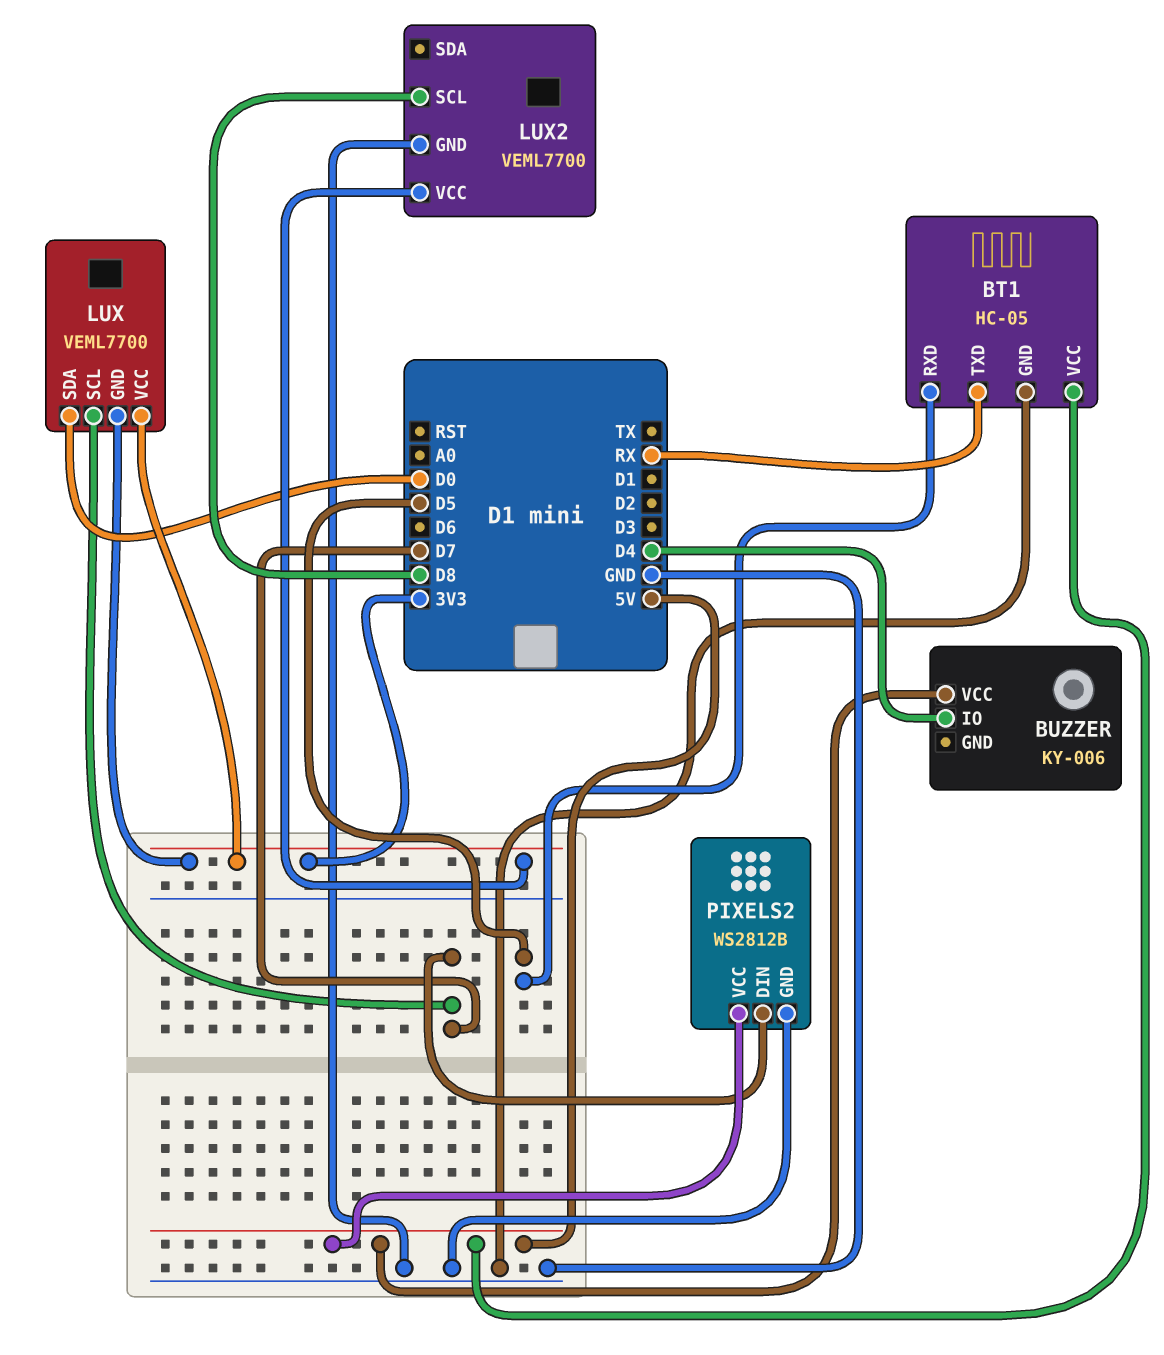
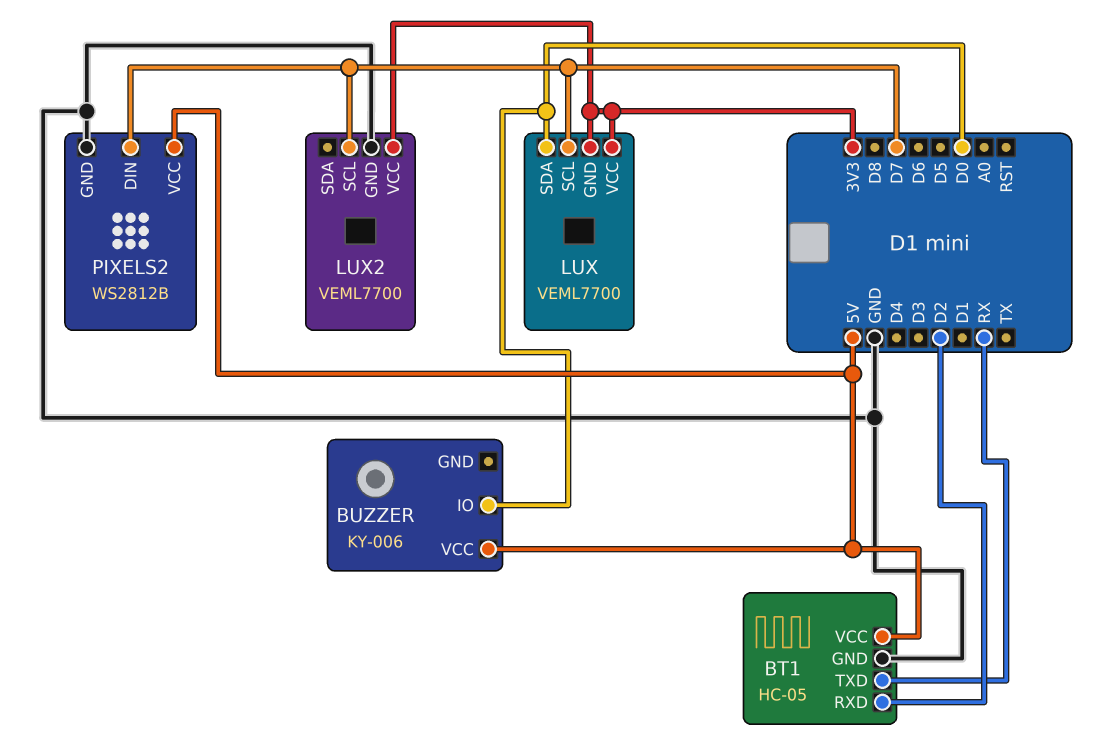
BT1 pin RXD: D5 -> D2
BUZZER pin IO: D4 -> D0
LUX2 pin SCL: D8 -> D7

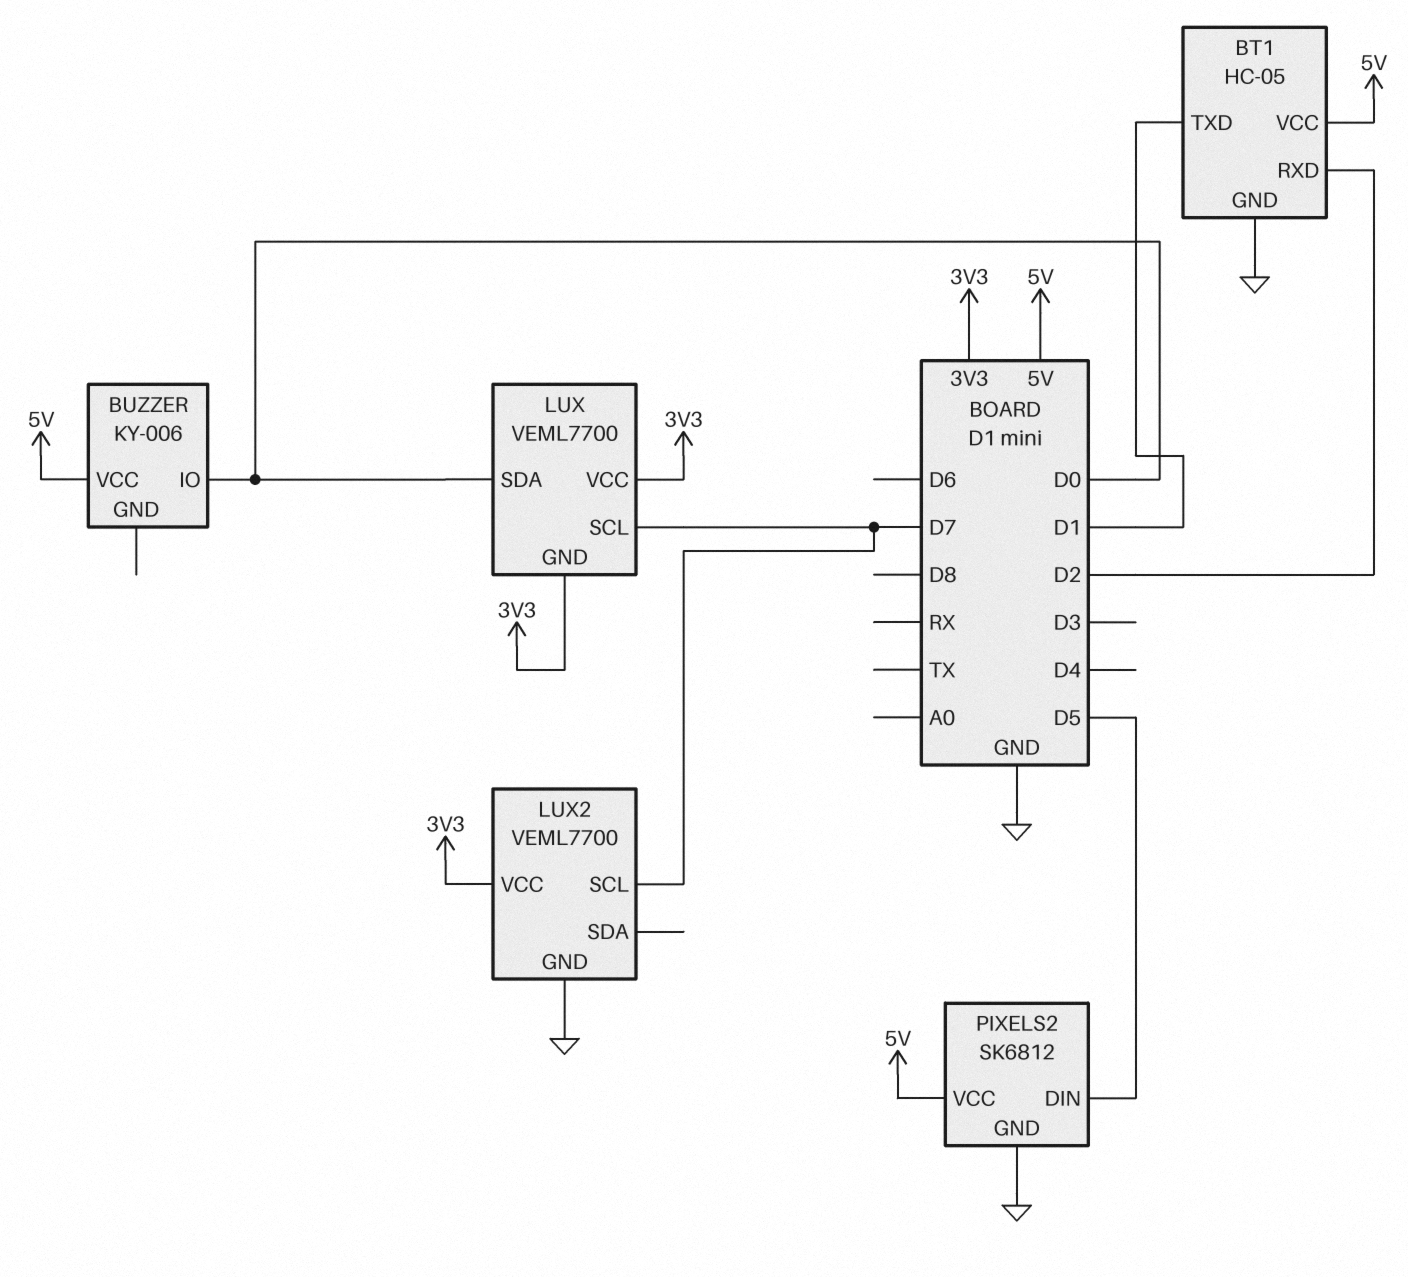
BT1 pin TXD: RX -> D1
PIXELS2: WS2812B -> SK6812
PIXELS2 pin DIN: D7 -> D5

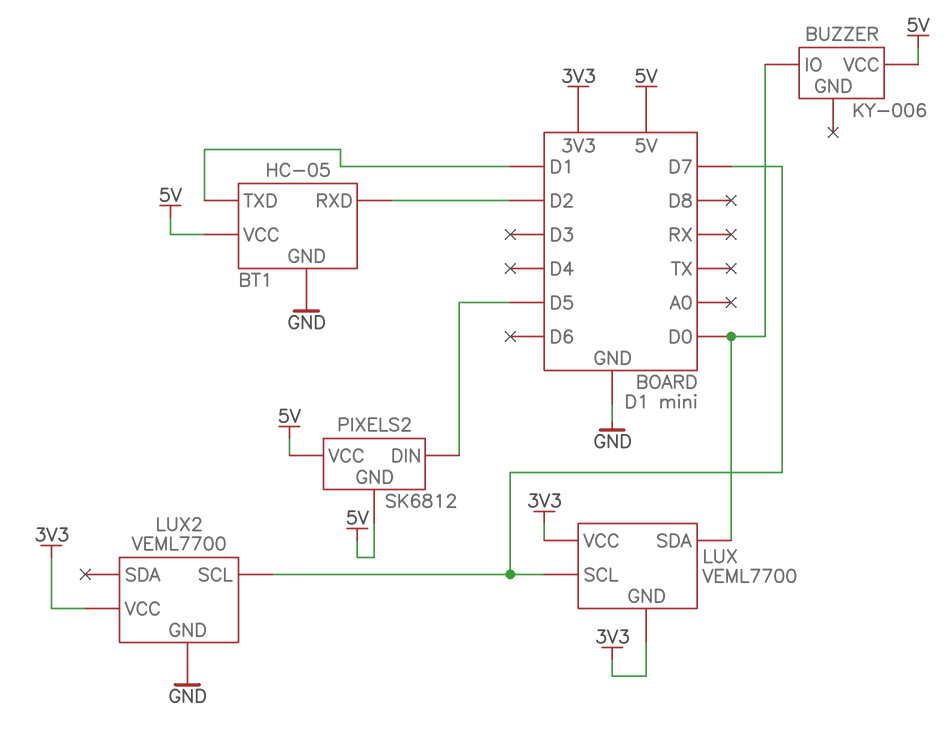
PIXELS2 pin GND: GND -> 5V

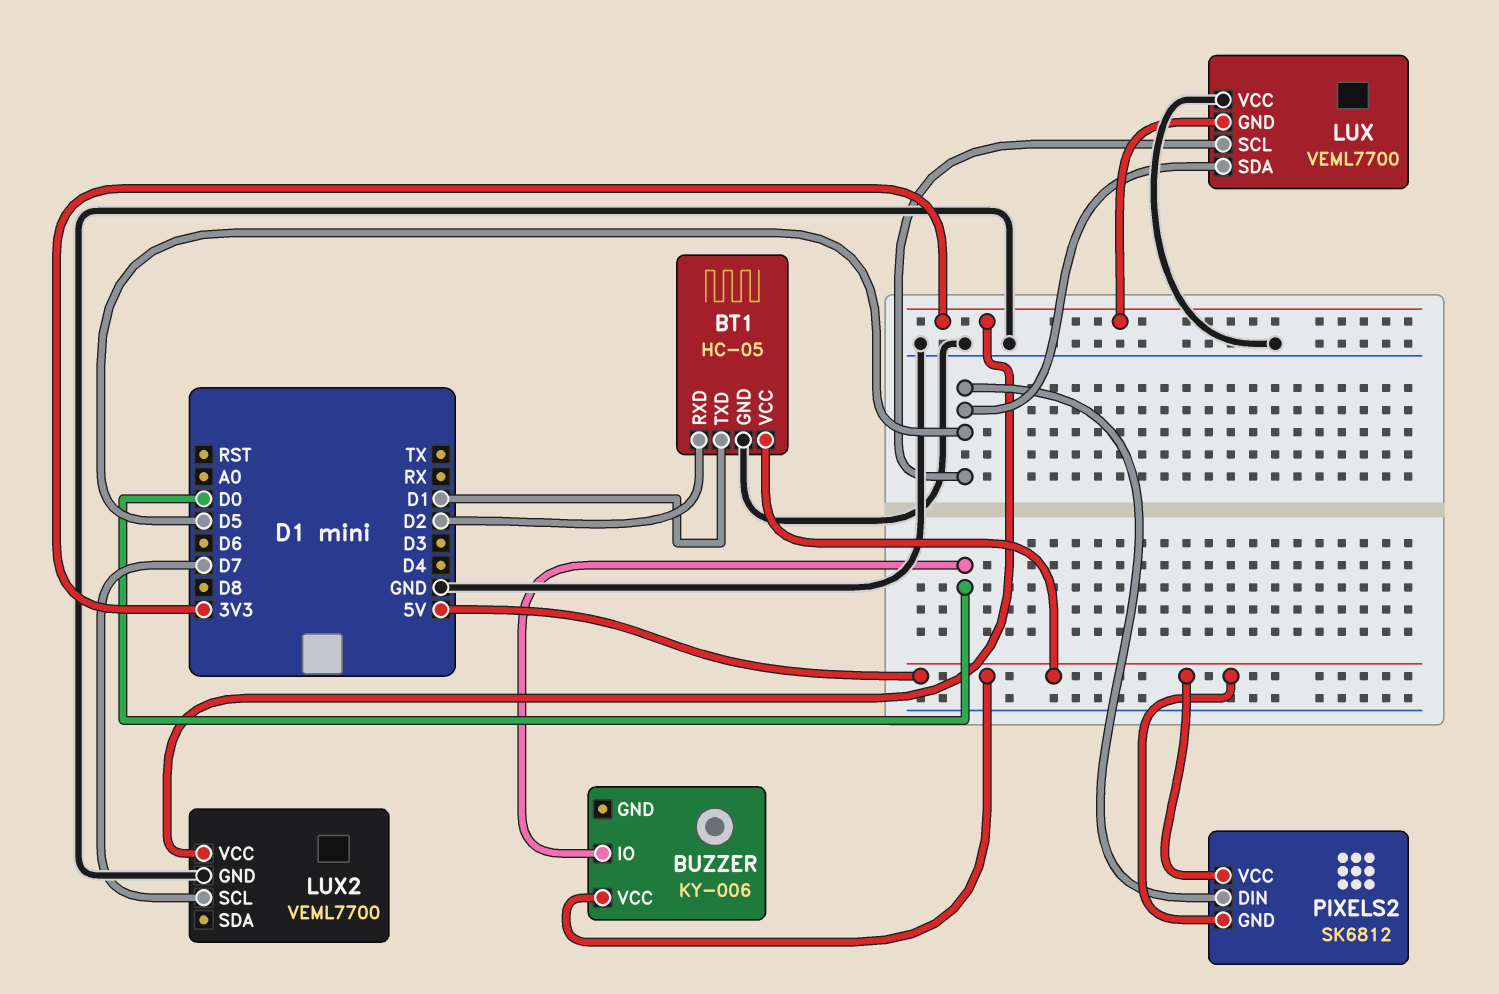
LUX pin SCL: D7 -> D5
LUX pin SDA: D0 -> D5
LUX pin VCC: 3V3 -> GND

